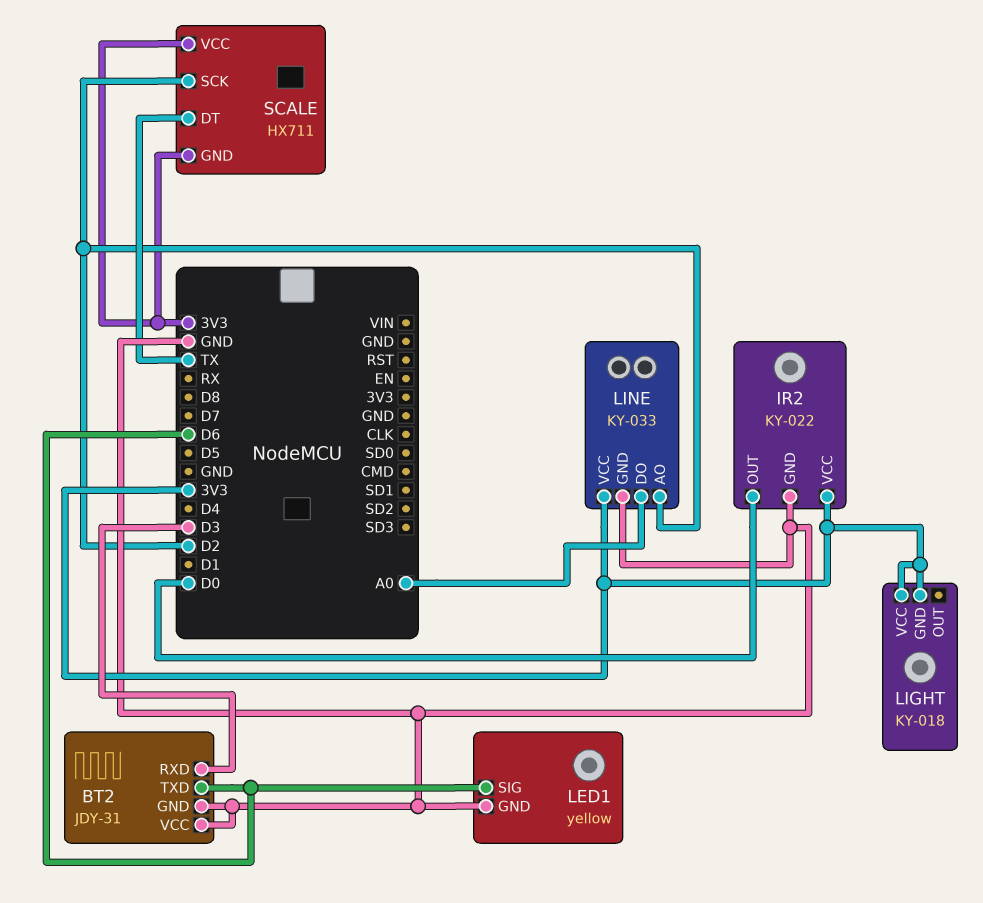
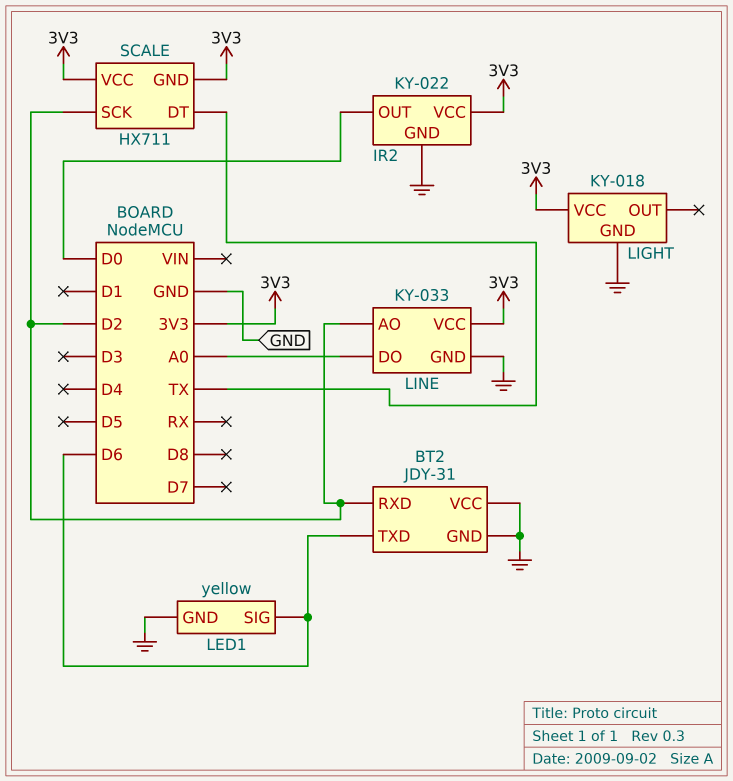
BT2 pin RXD: D3 -> D2
LIGHT pin GND: 3V3 -> GND

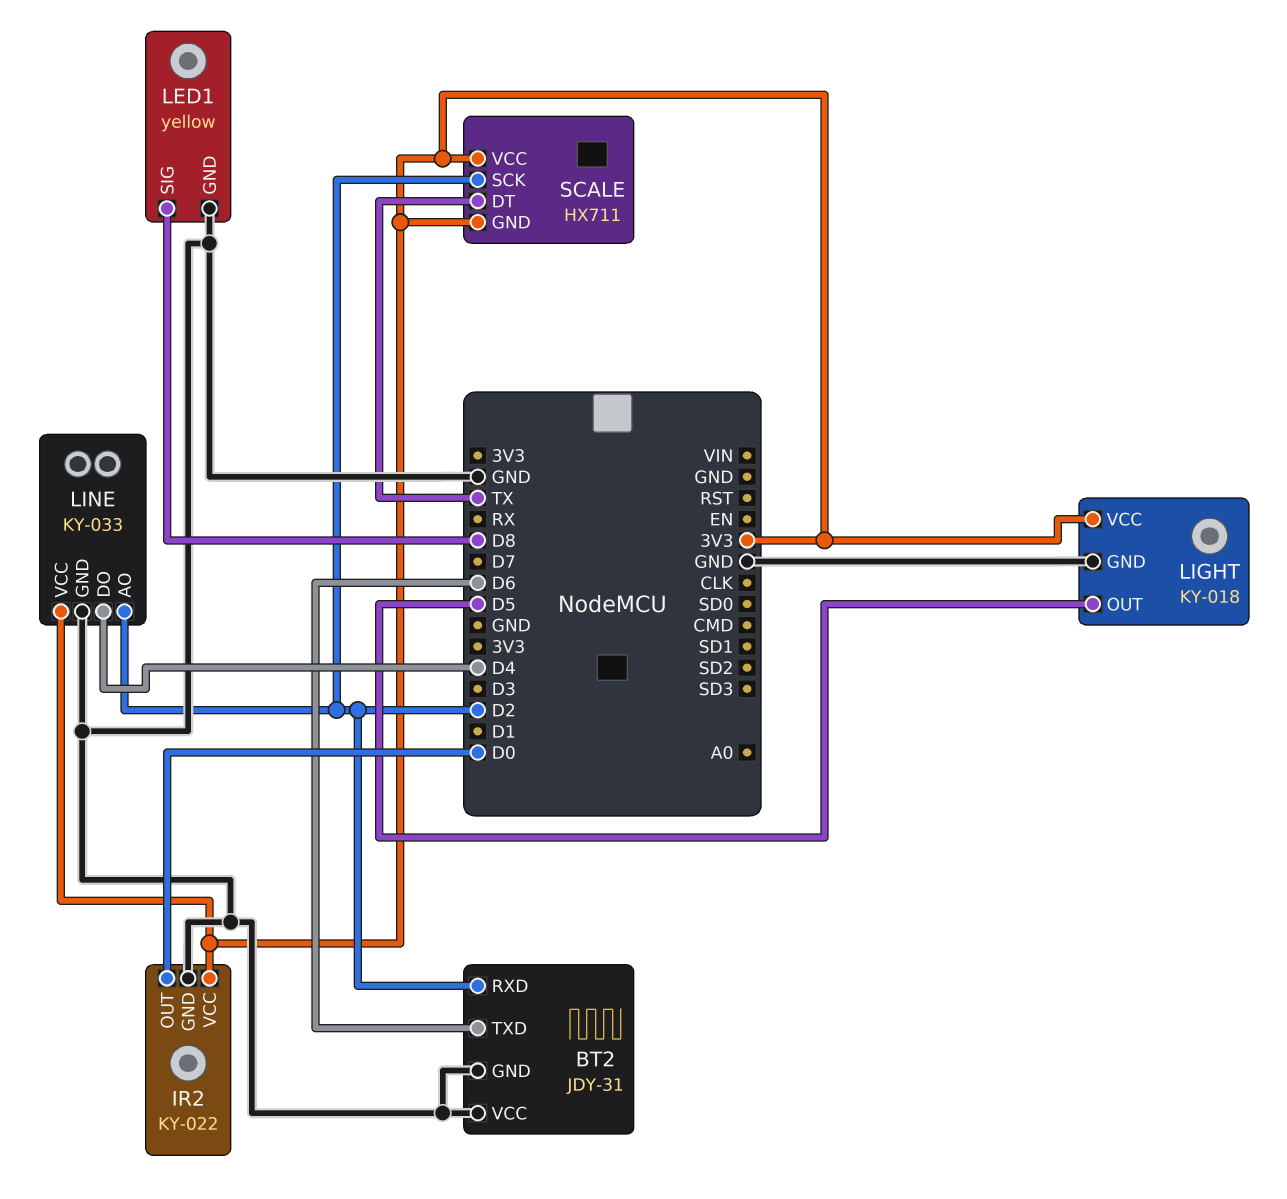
LED1 pin SIG: D6 -> D8
LIGHT pin OUT: none -> D5
LINE pin DO: A0 -> D4

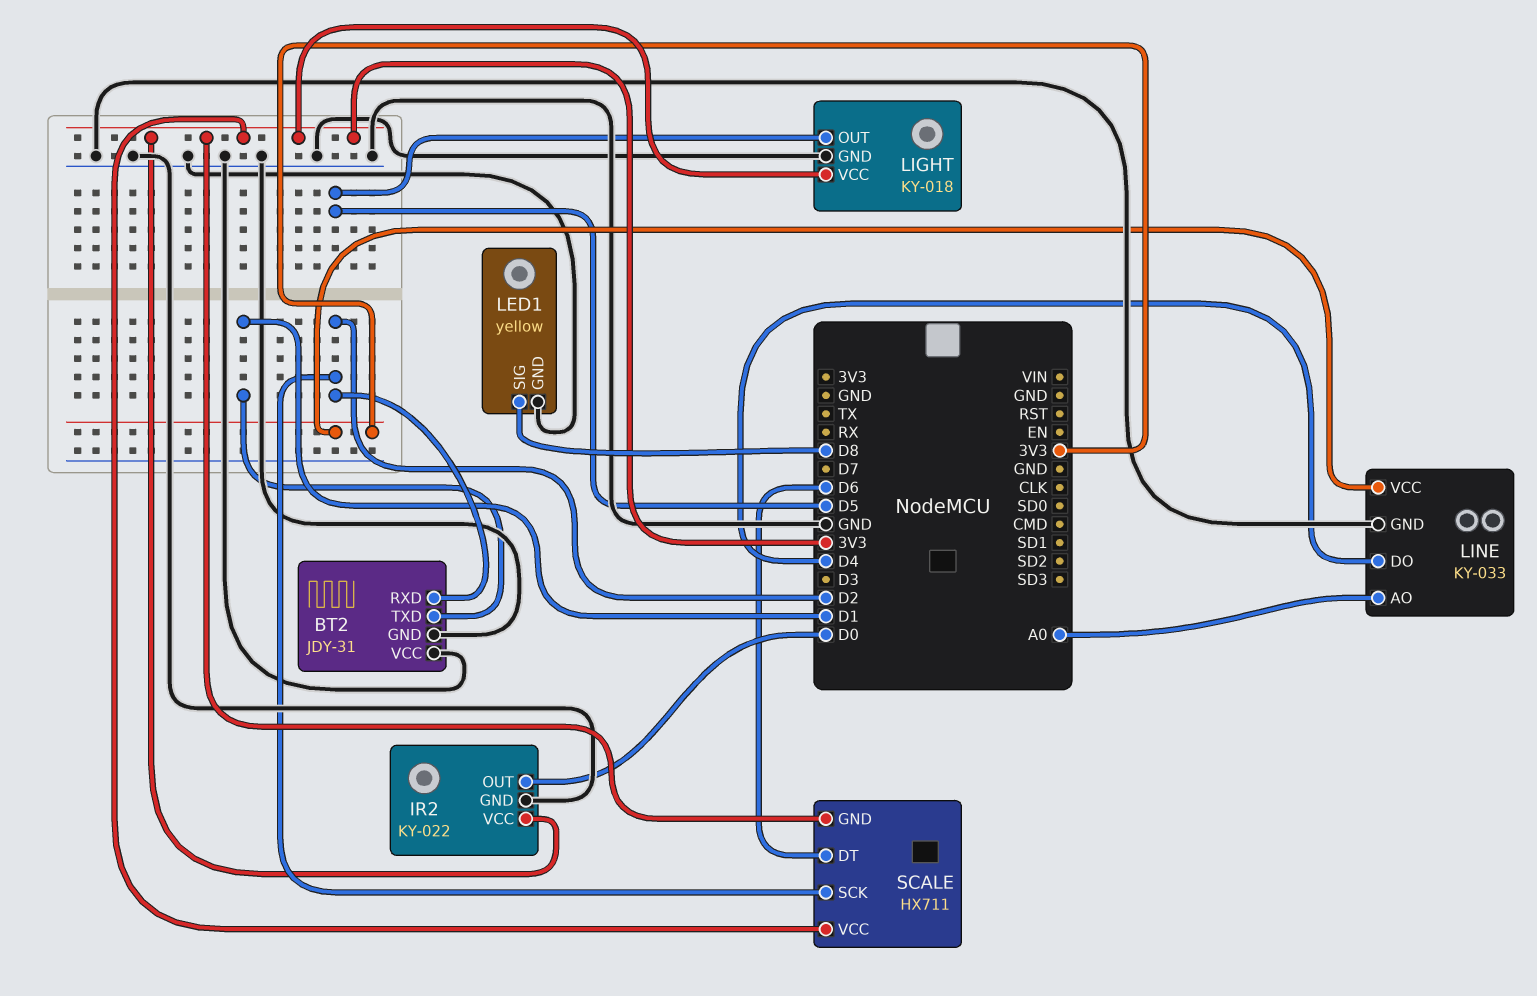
BT2 pin TXD: D6 -> D1
LINE pin AO: D2 -> A0
SCALE pin DT: TX -> D6

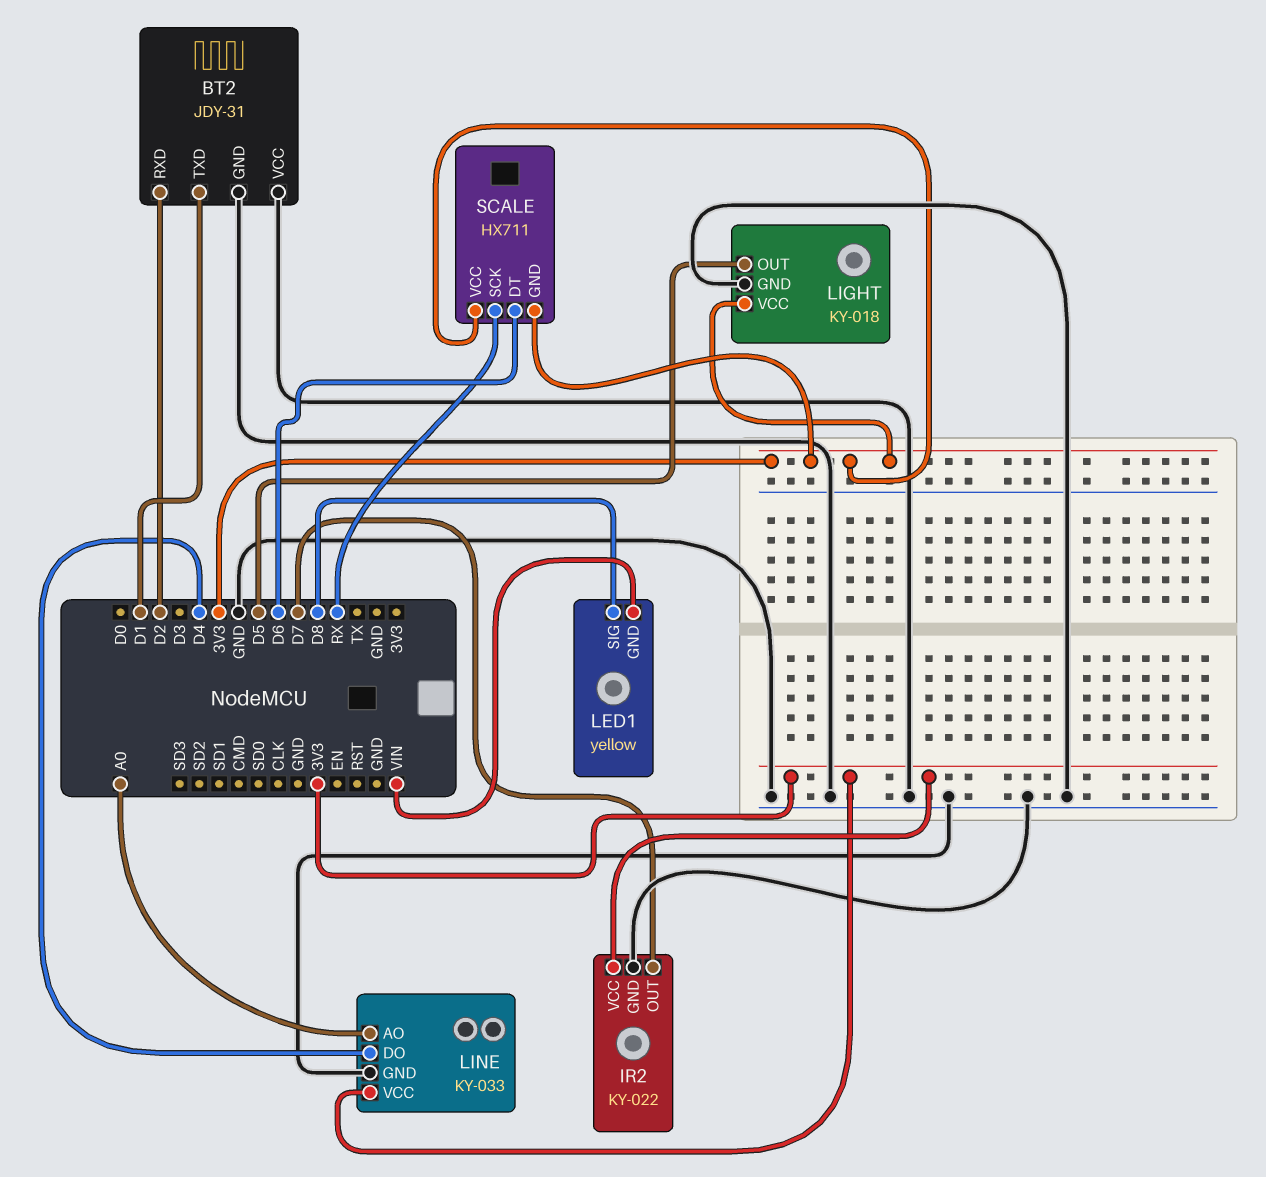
IR2 pin OUT: D0 -> D7
LED1 pin GND: GND -> VIN
SCALE pin SCK: D2 -> RX

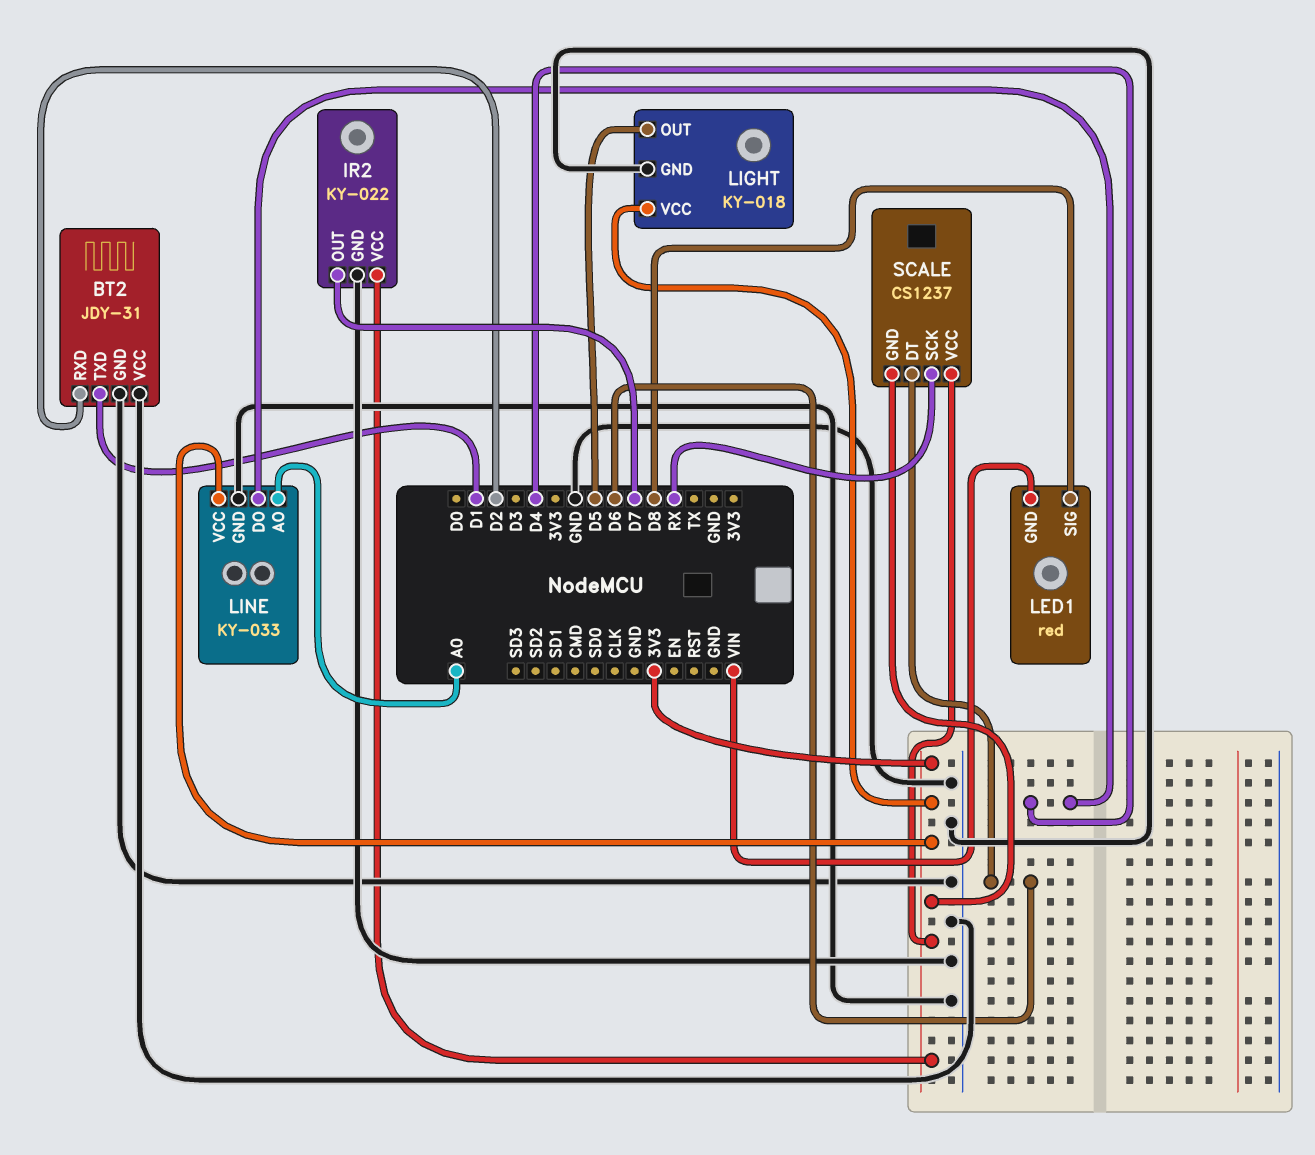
LED1: yellow -> red
SCALE: HX711 -> CS1237

